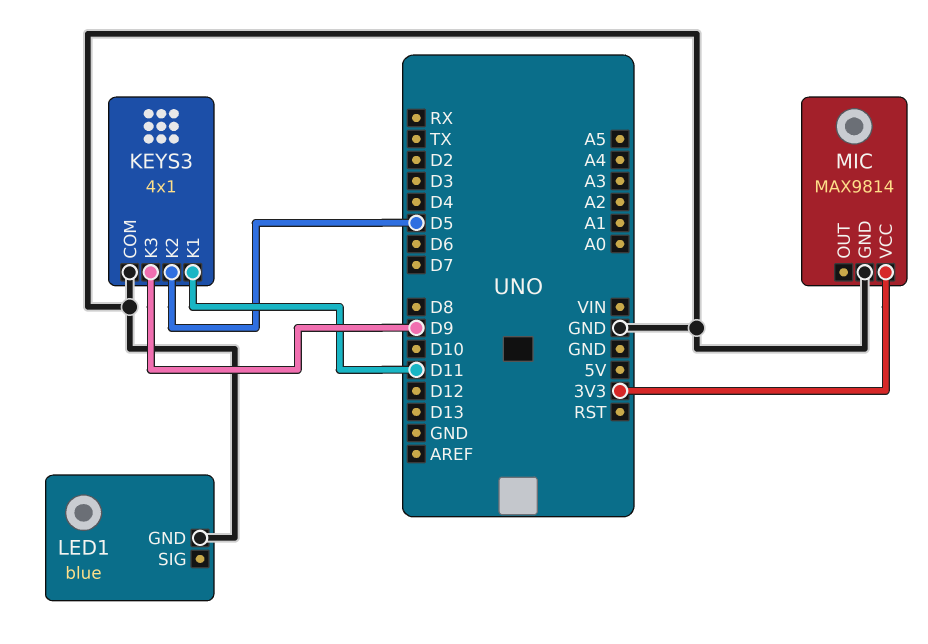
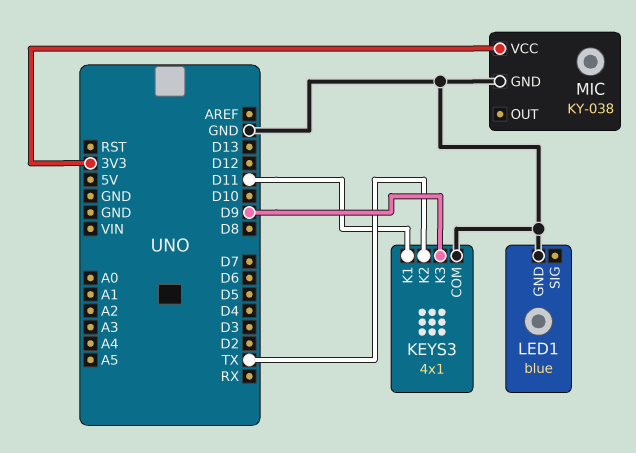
KEYS3 pin K2: D5 -> TX
MIC: MAX9814 -> KY-038

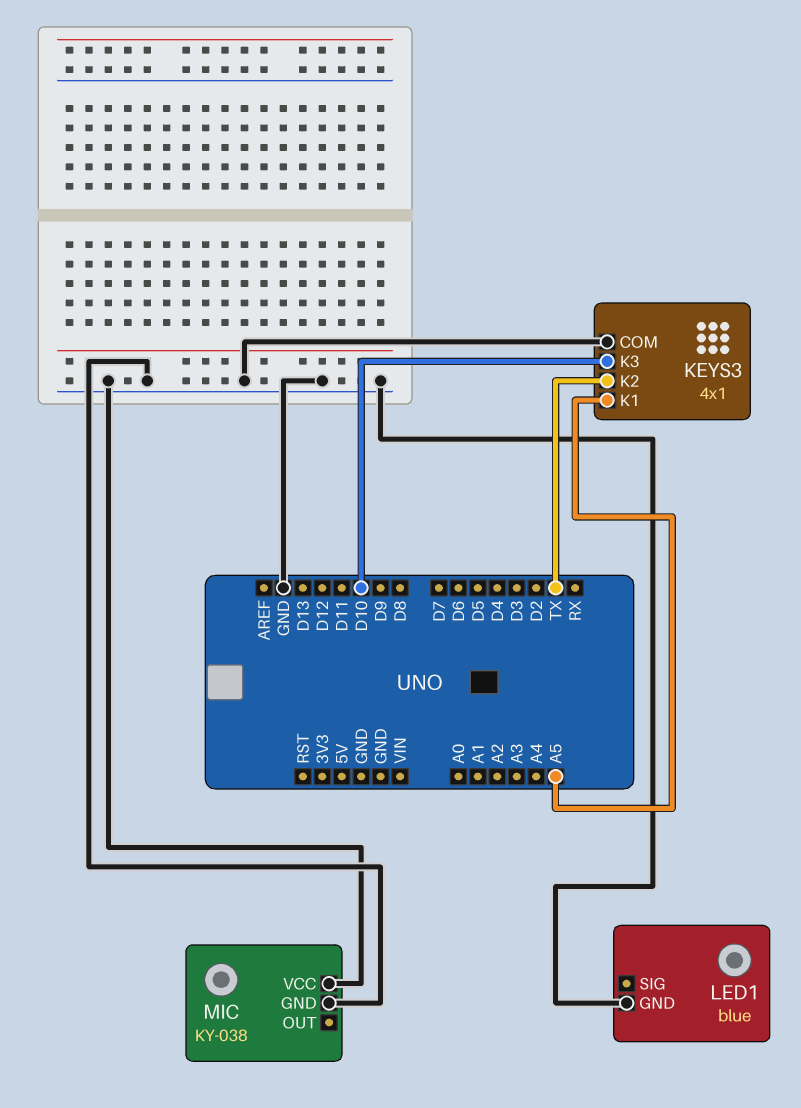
KEYS3 pin K1: D11 -> A5
KEYS3 pin K3: D9 -> D10
MIC pin VCC: 3V3 -> GND

